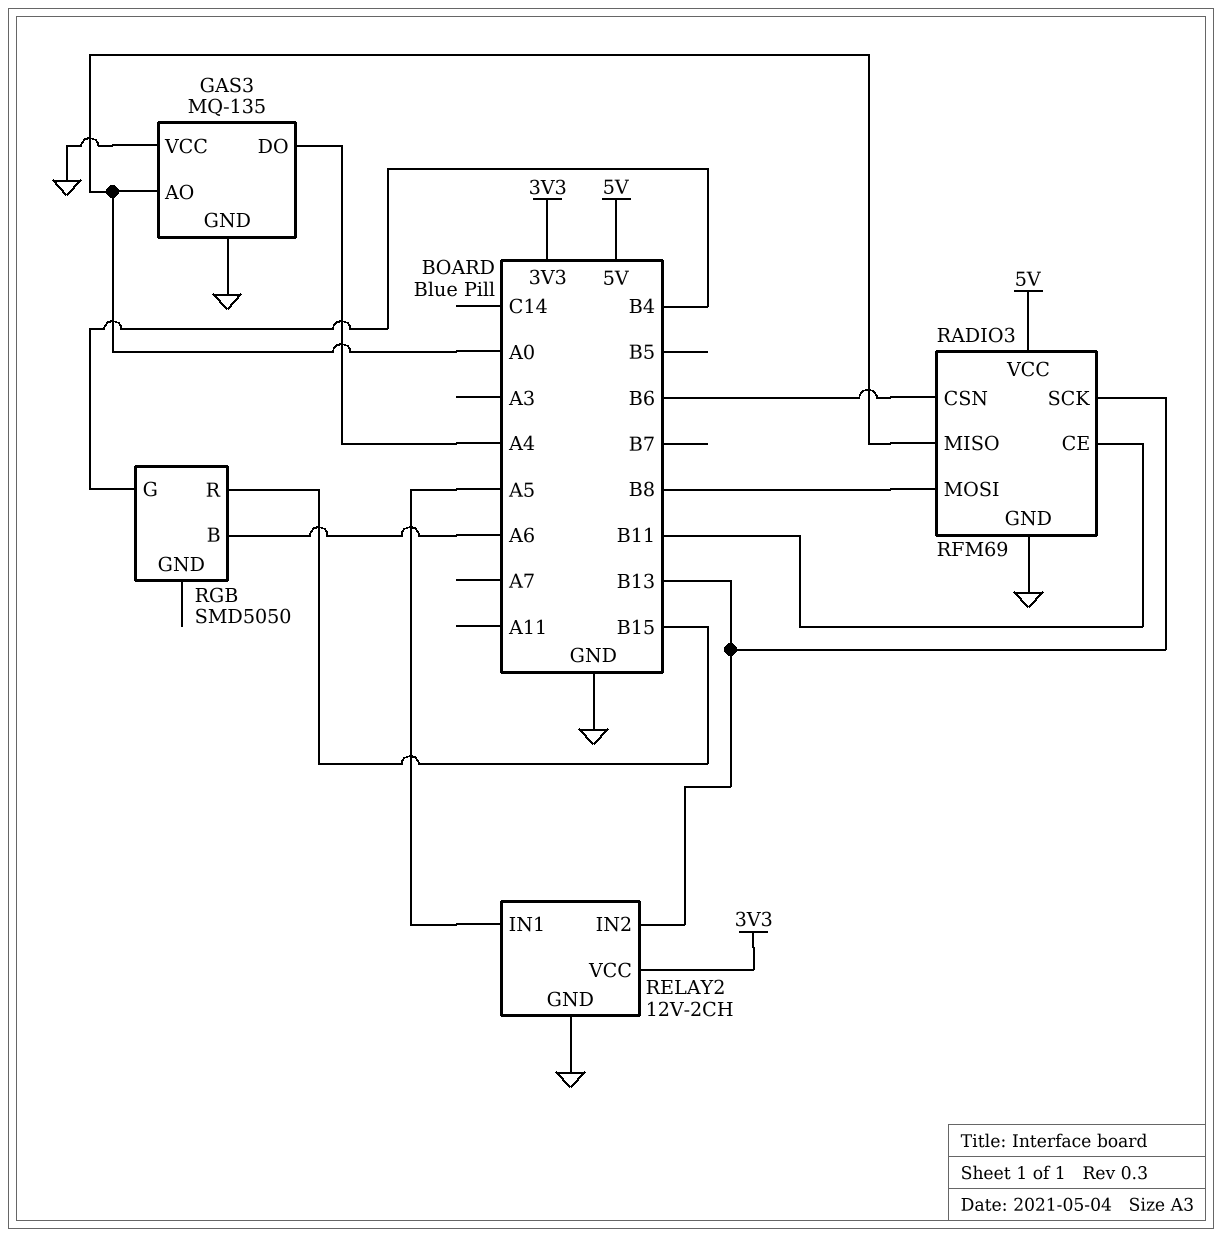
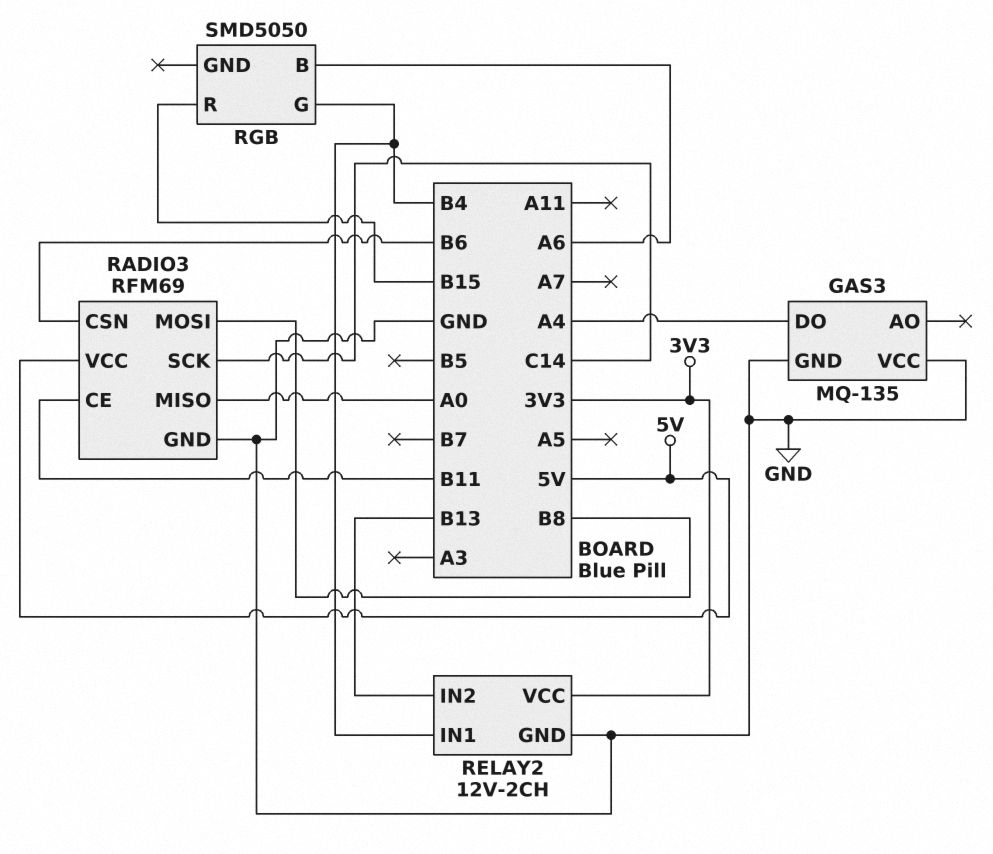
GAS3 pin AO: A0 -> none
RADIO3 pin SCK: B13 -> C14
RELAY2 pin IN1: A5 -> B4

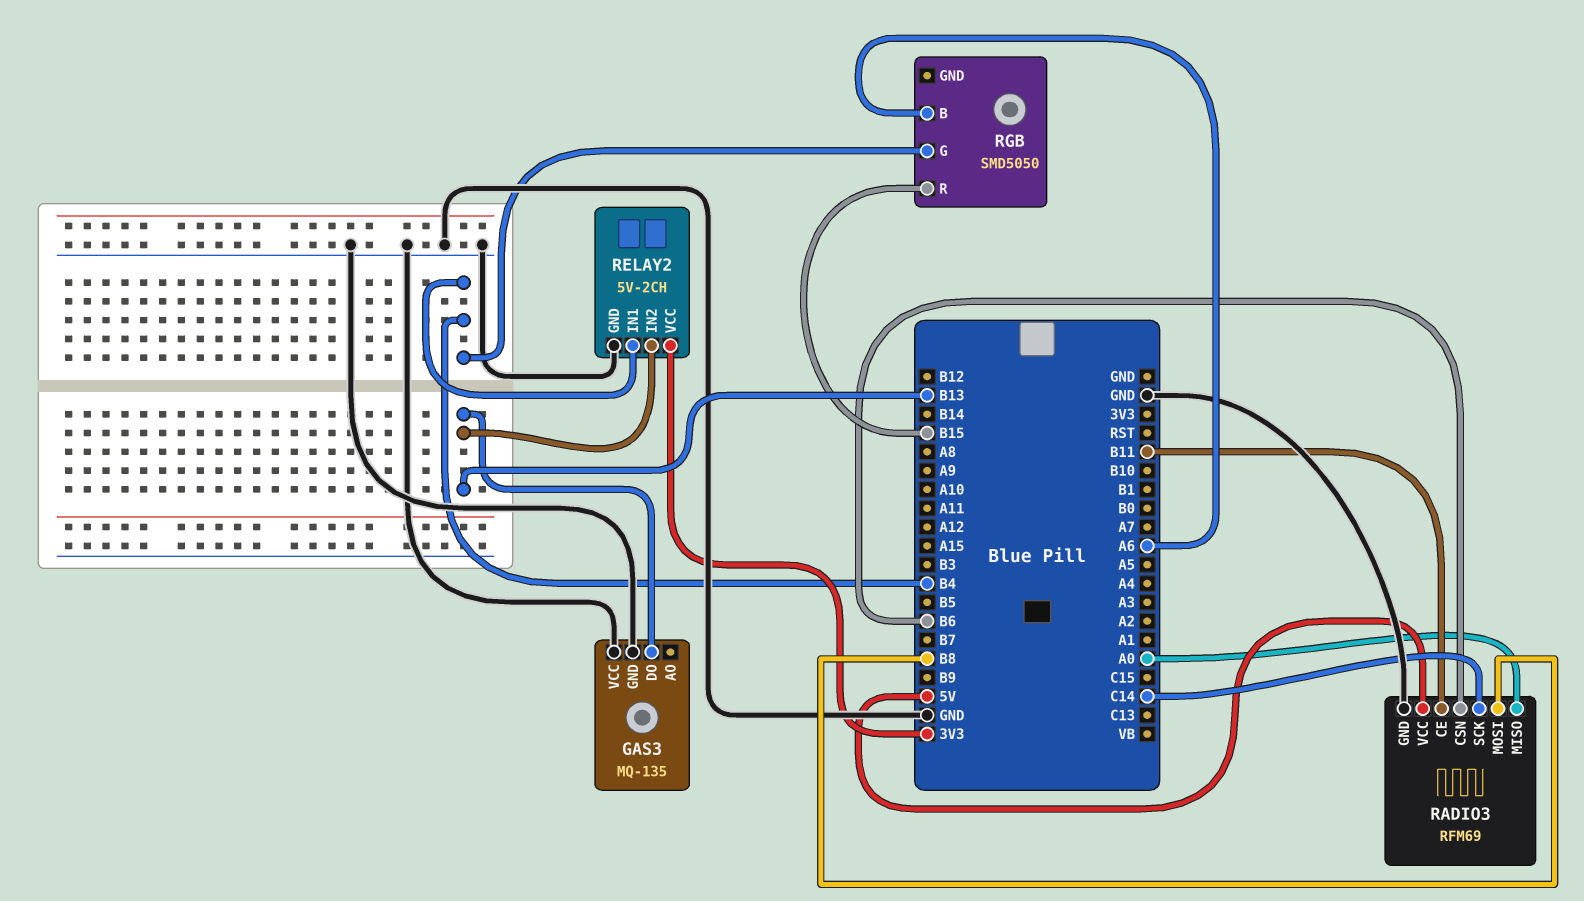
GAS3 pin DO: A4 -> B13
RELAY2: 12V-2CH -> 5V-2CH

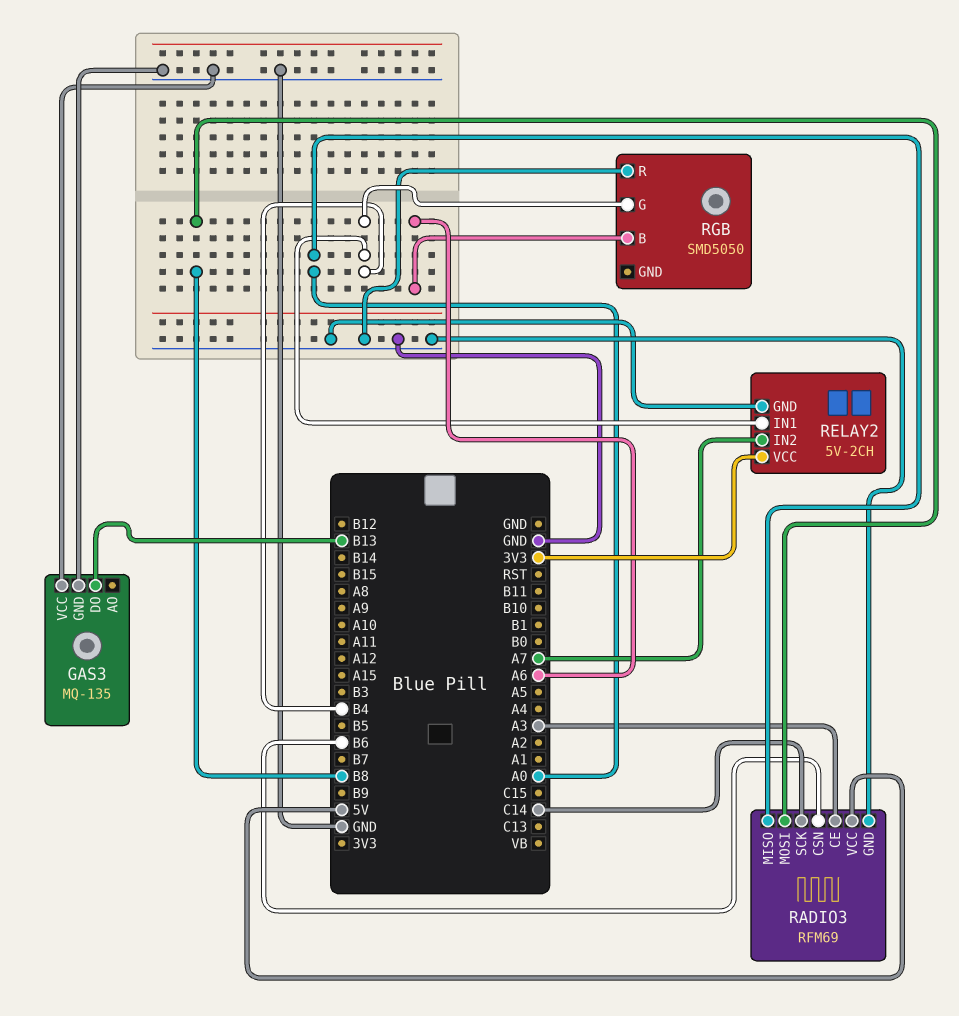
RADIO3 pin CE: B11 -> A3
RELAY2 pin IN2: B13 -> A7
RGB pin R: B15 -> GND

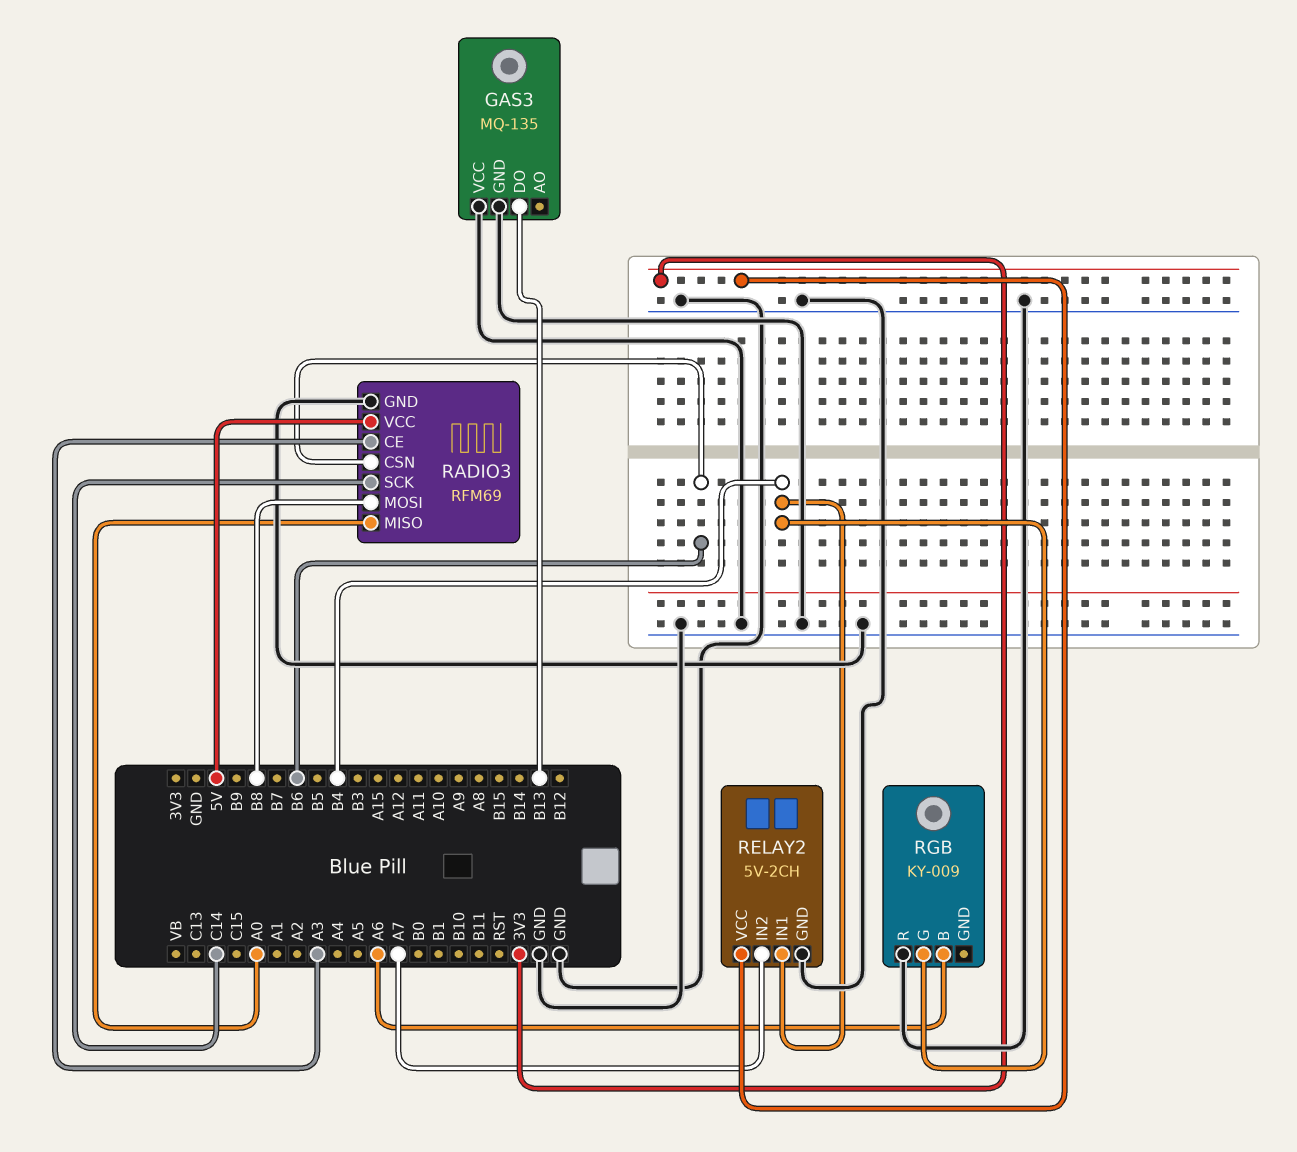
RGB: SMD5050 -> KY-009

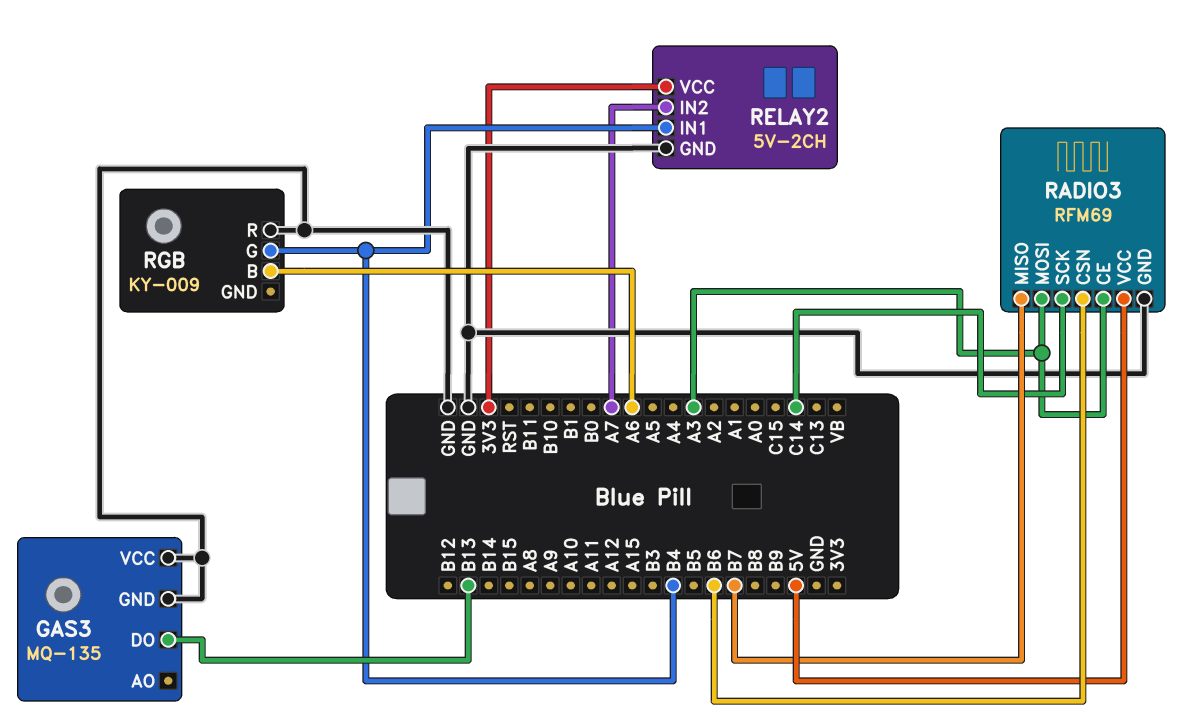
RADIO3 pin MISO: A0 -> B7
RADIO3 pin MOSI: B8 -> A3

